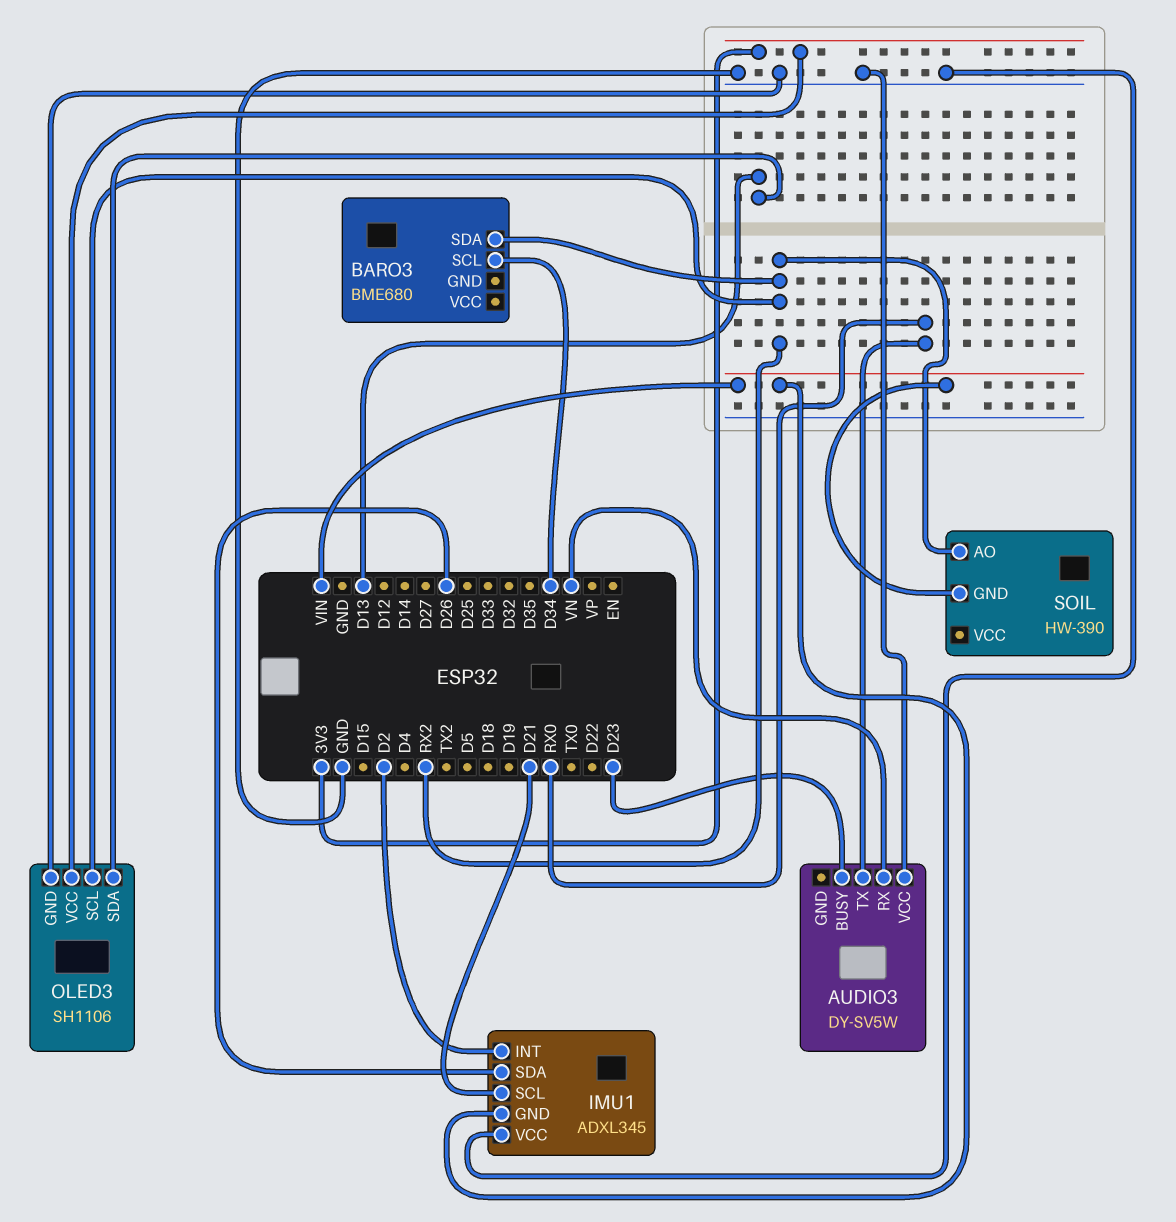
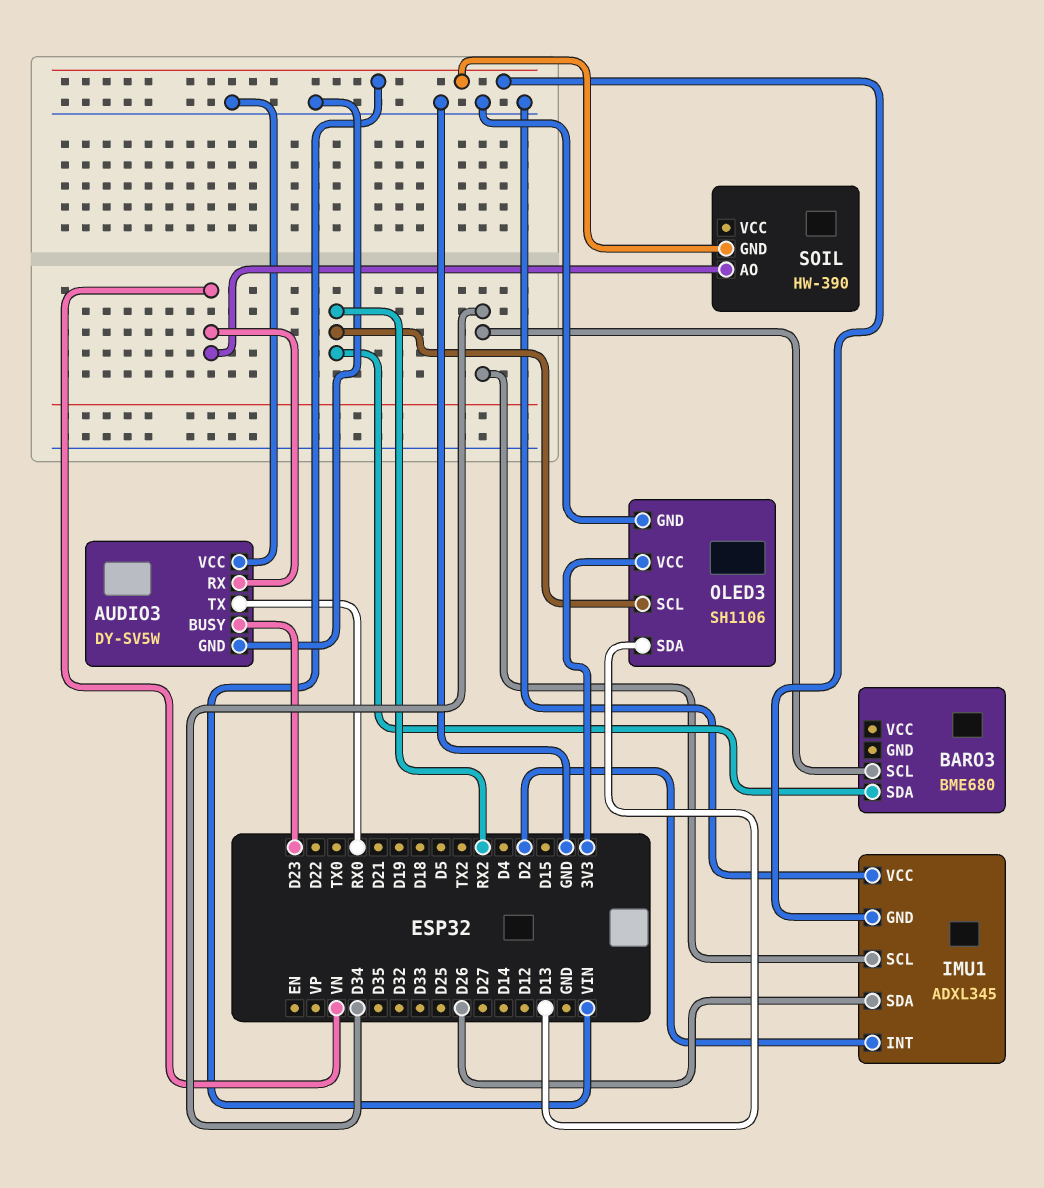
AUDIO3 pin GND: none -> GND
IMU1 pin SCL: D21 -> D34
SOIL pin AO: RX2 -> VN

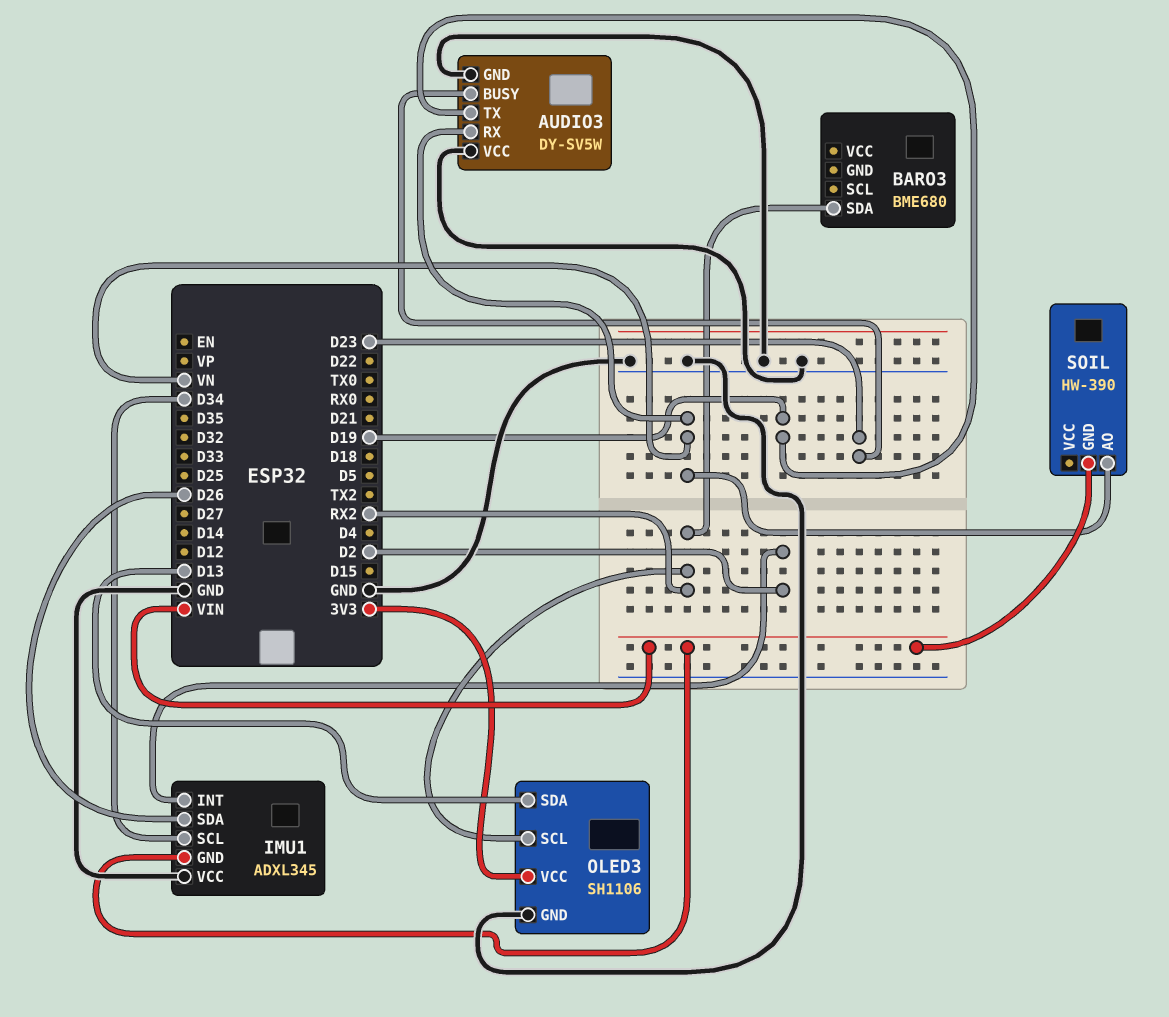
AUDIO3 pin TX: RX0 -> D19
BARO3 pin SCL: D34 -> none

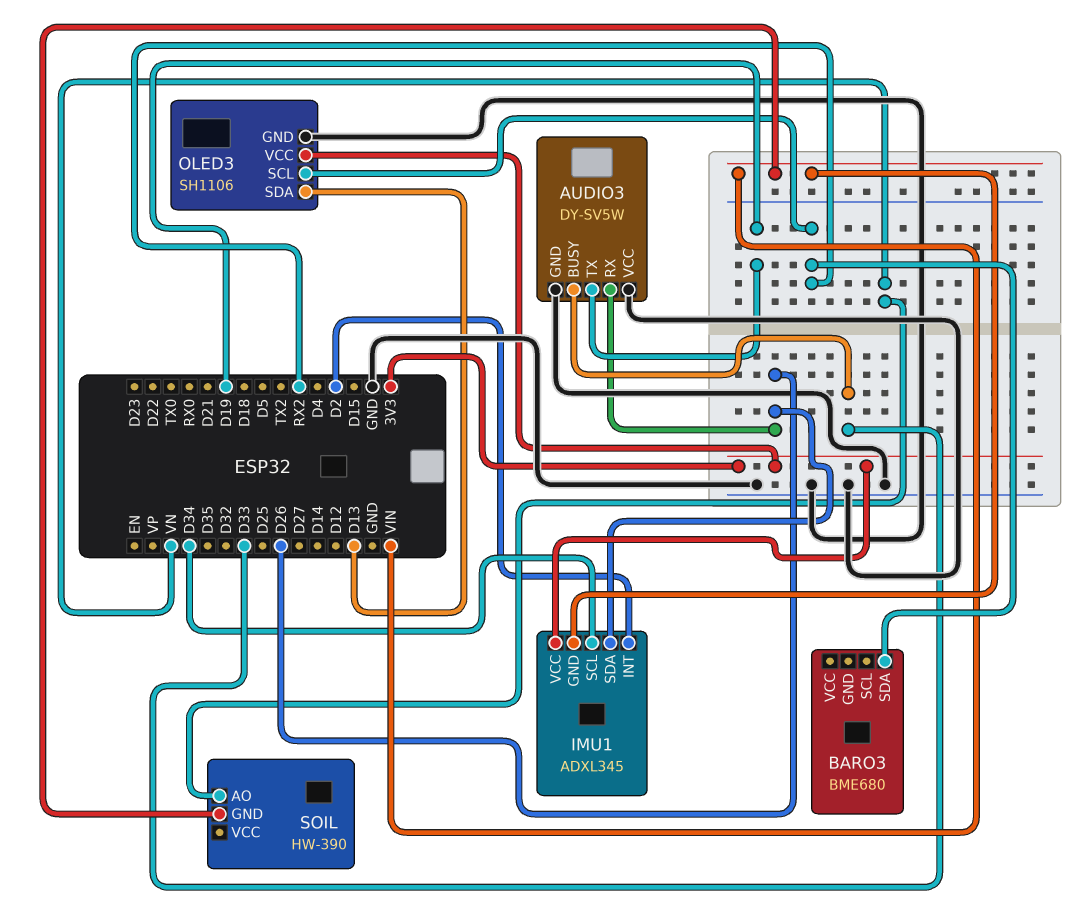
AUDIO3 pin BUSY: D23 -> D33
AUDIO3 pin RX: VN -> D26
IMU1 pin VCC: GND -> 3V3

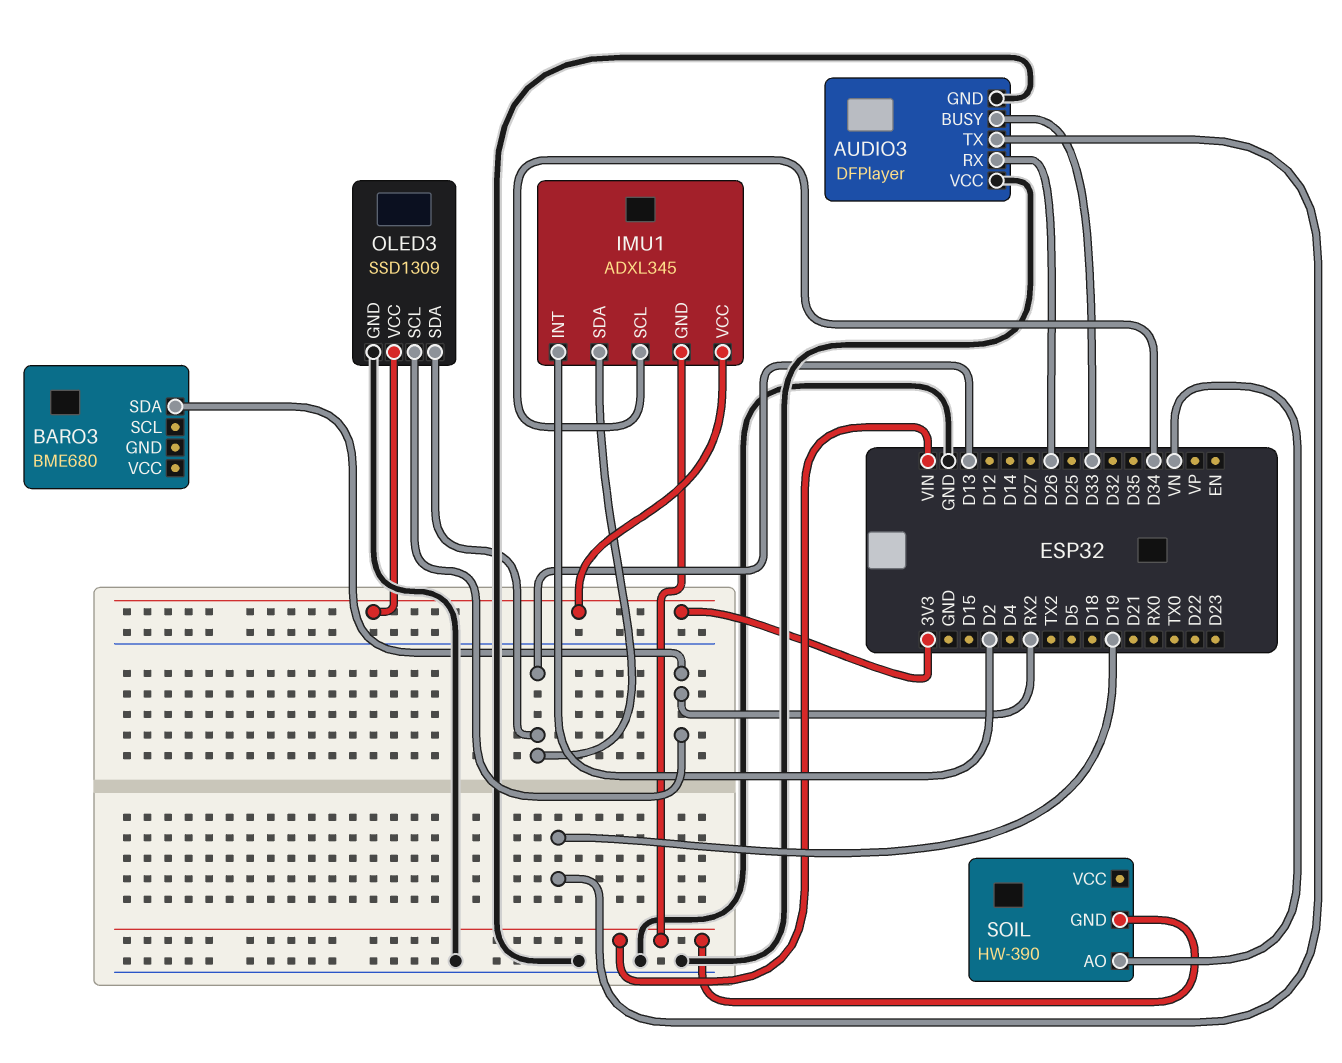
AUDIO3: DY-SV5W -> DFPlayer
IMU1 pin SDA: D26 -> D13
OLED3: SH1106 -> SSD1309

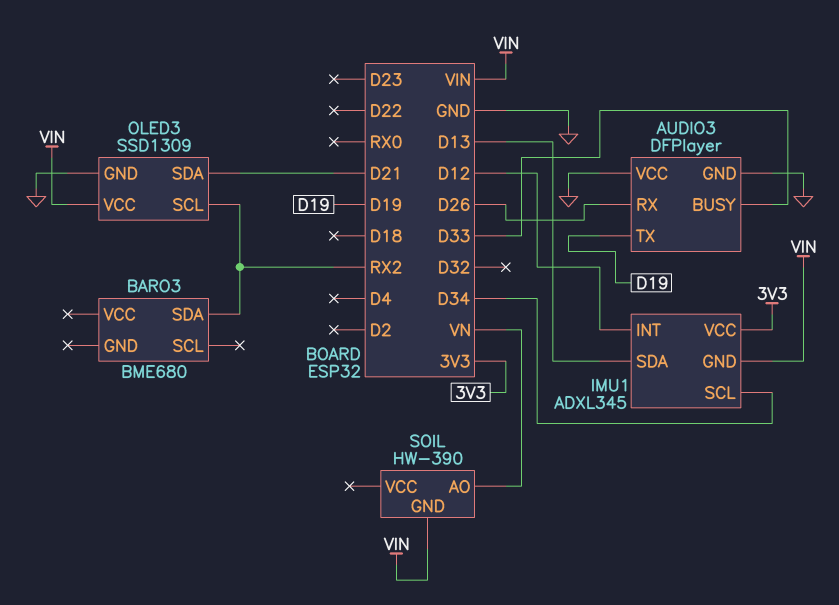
IMU1 pin INT: D2 -> D12
OLED3 pin SDA: D13 -> D21
OLED3 pin VCC: 3V3 -> VIN

